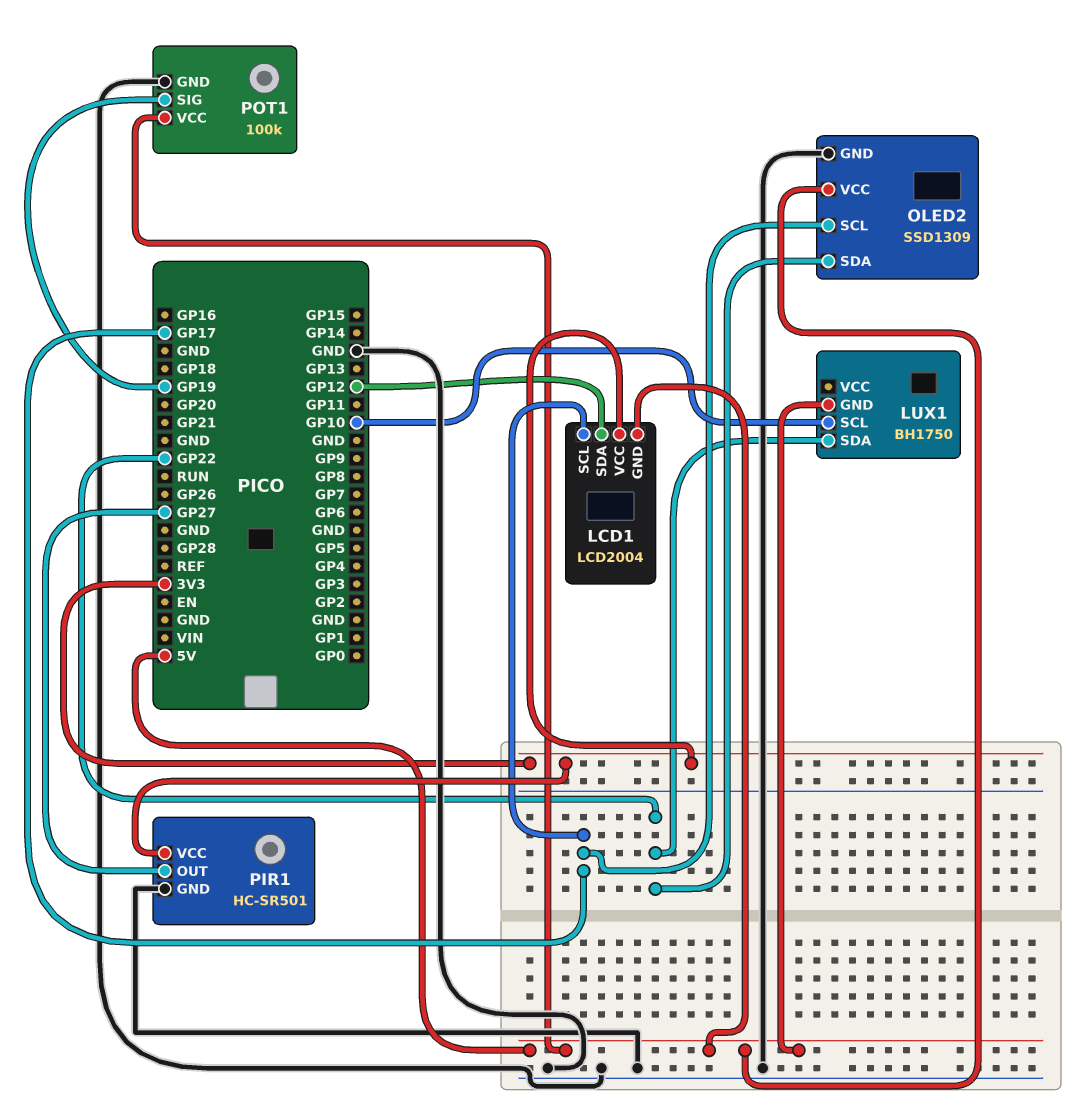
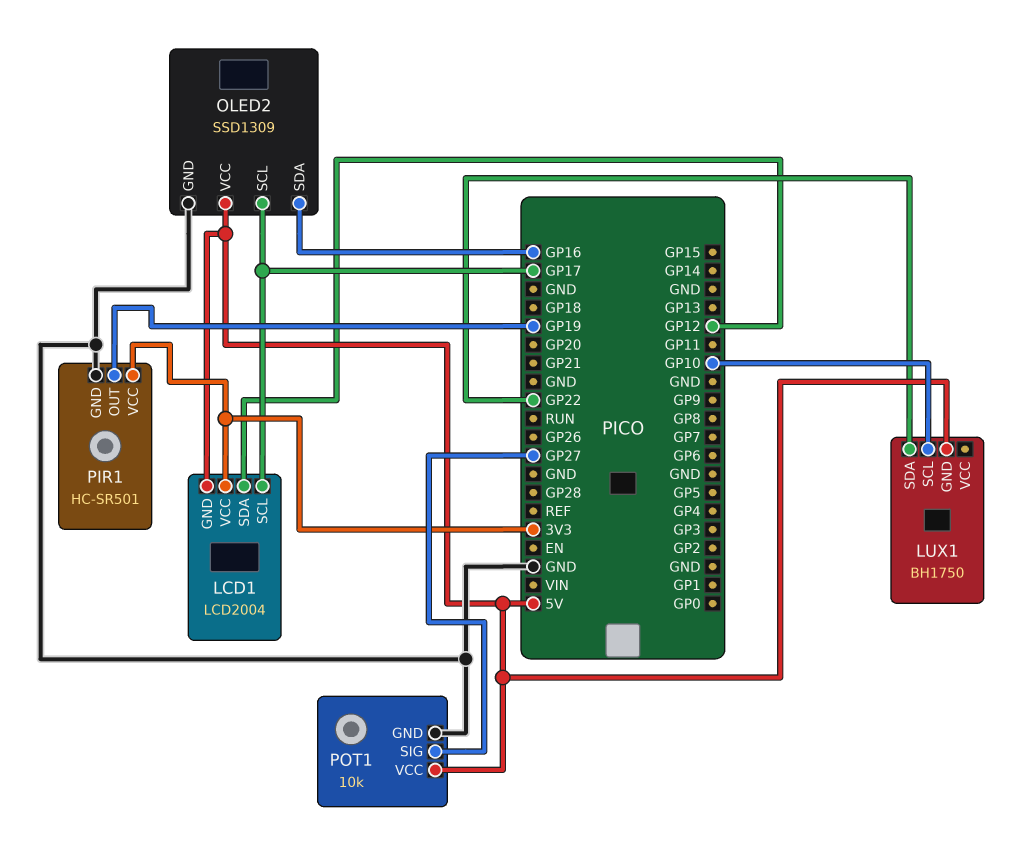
OLED2 pin SDA: GP22 -> GP16
PIR1 pin OUT: GP27 -> GP19
POT1: 100k -> 10k
POT1 pin SIG: GP19 -> GP27

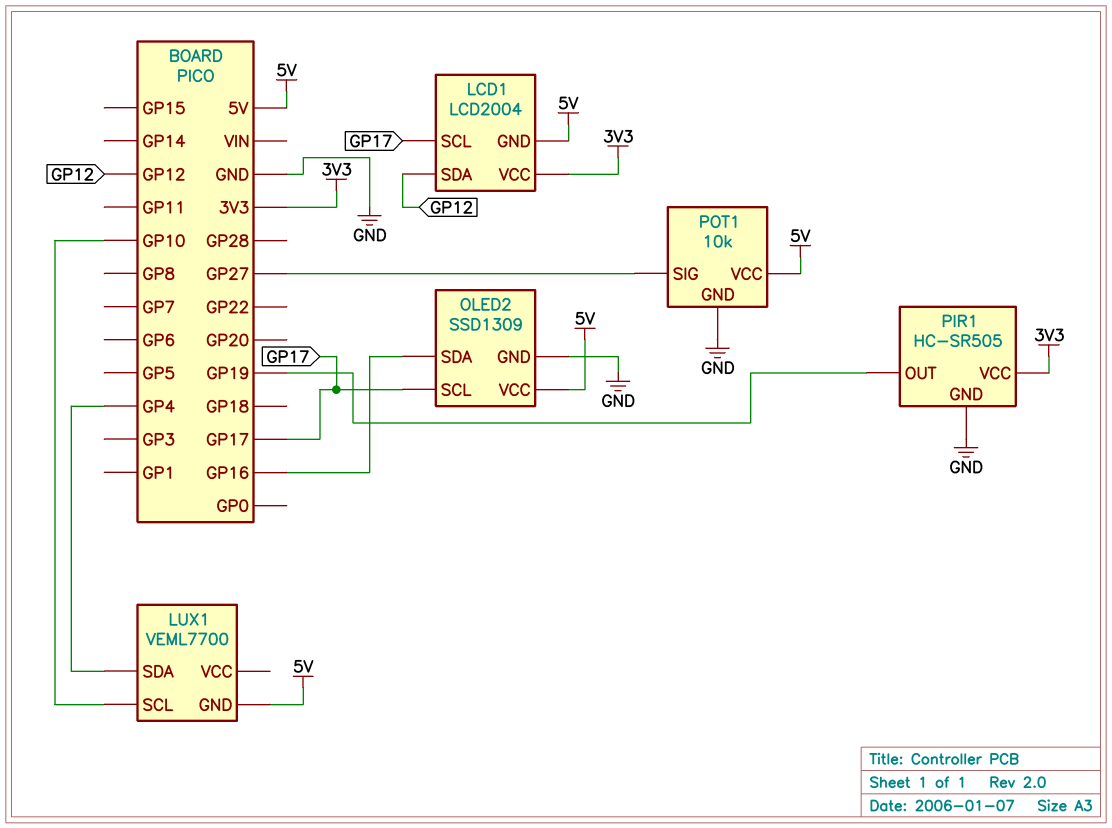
LUX1: BH1750 -> VEML7700
LUX1 pin SDA: GP22 -> GP4
PIR1: HC-SR501 -> HC-SR505

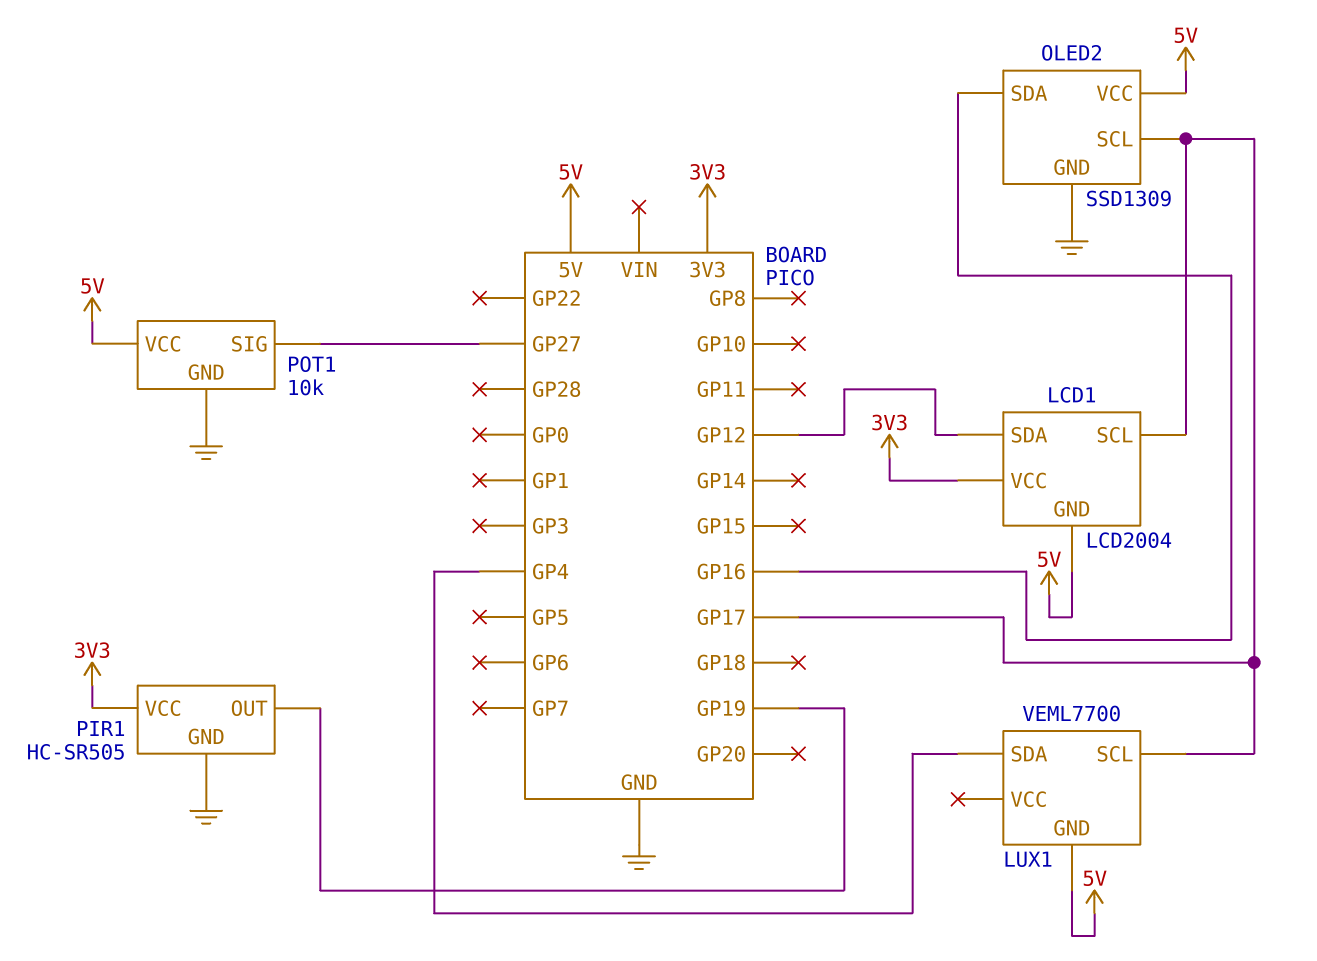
LUX1 pin SCL: GP10 -> GP17

